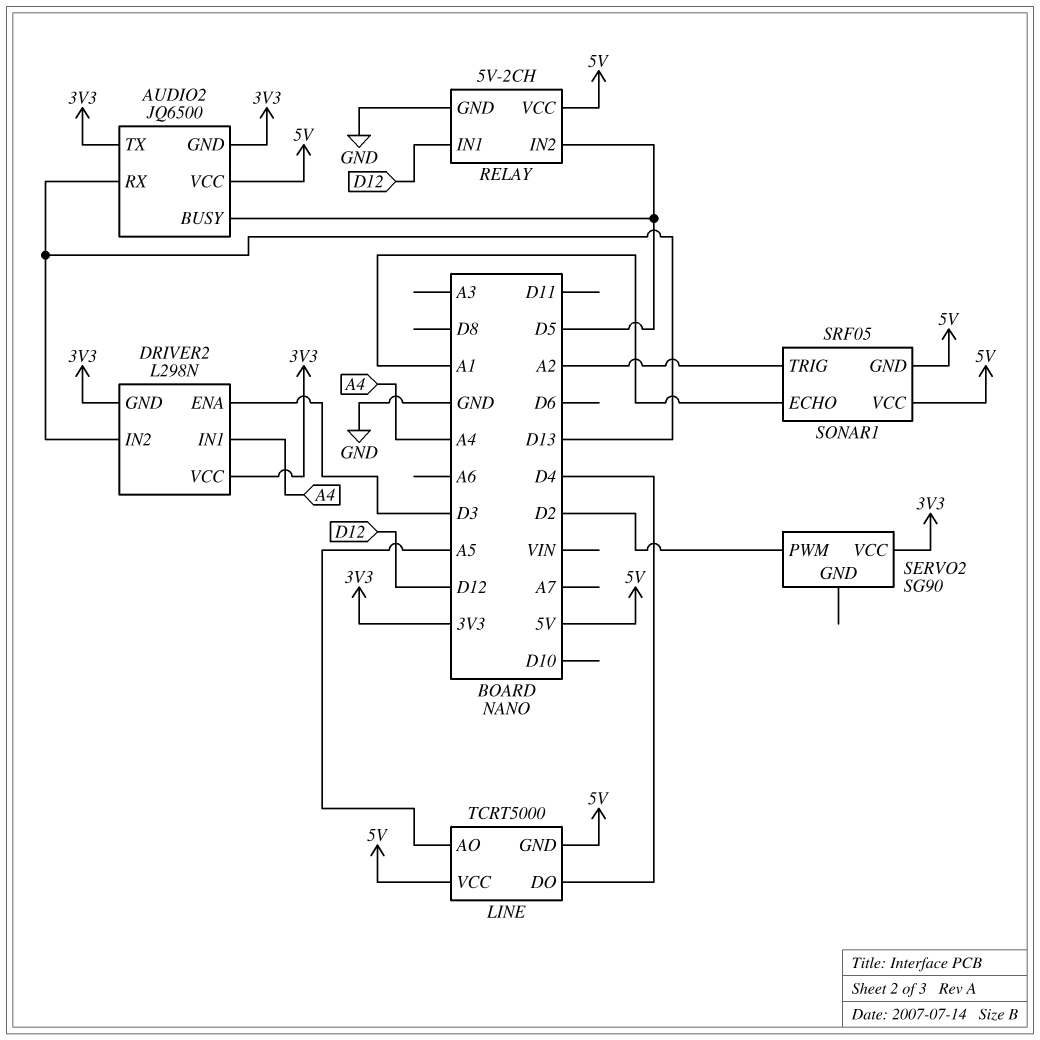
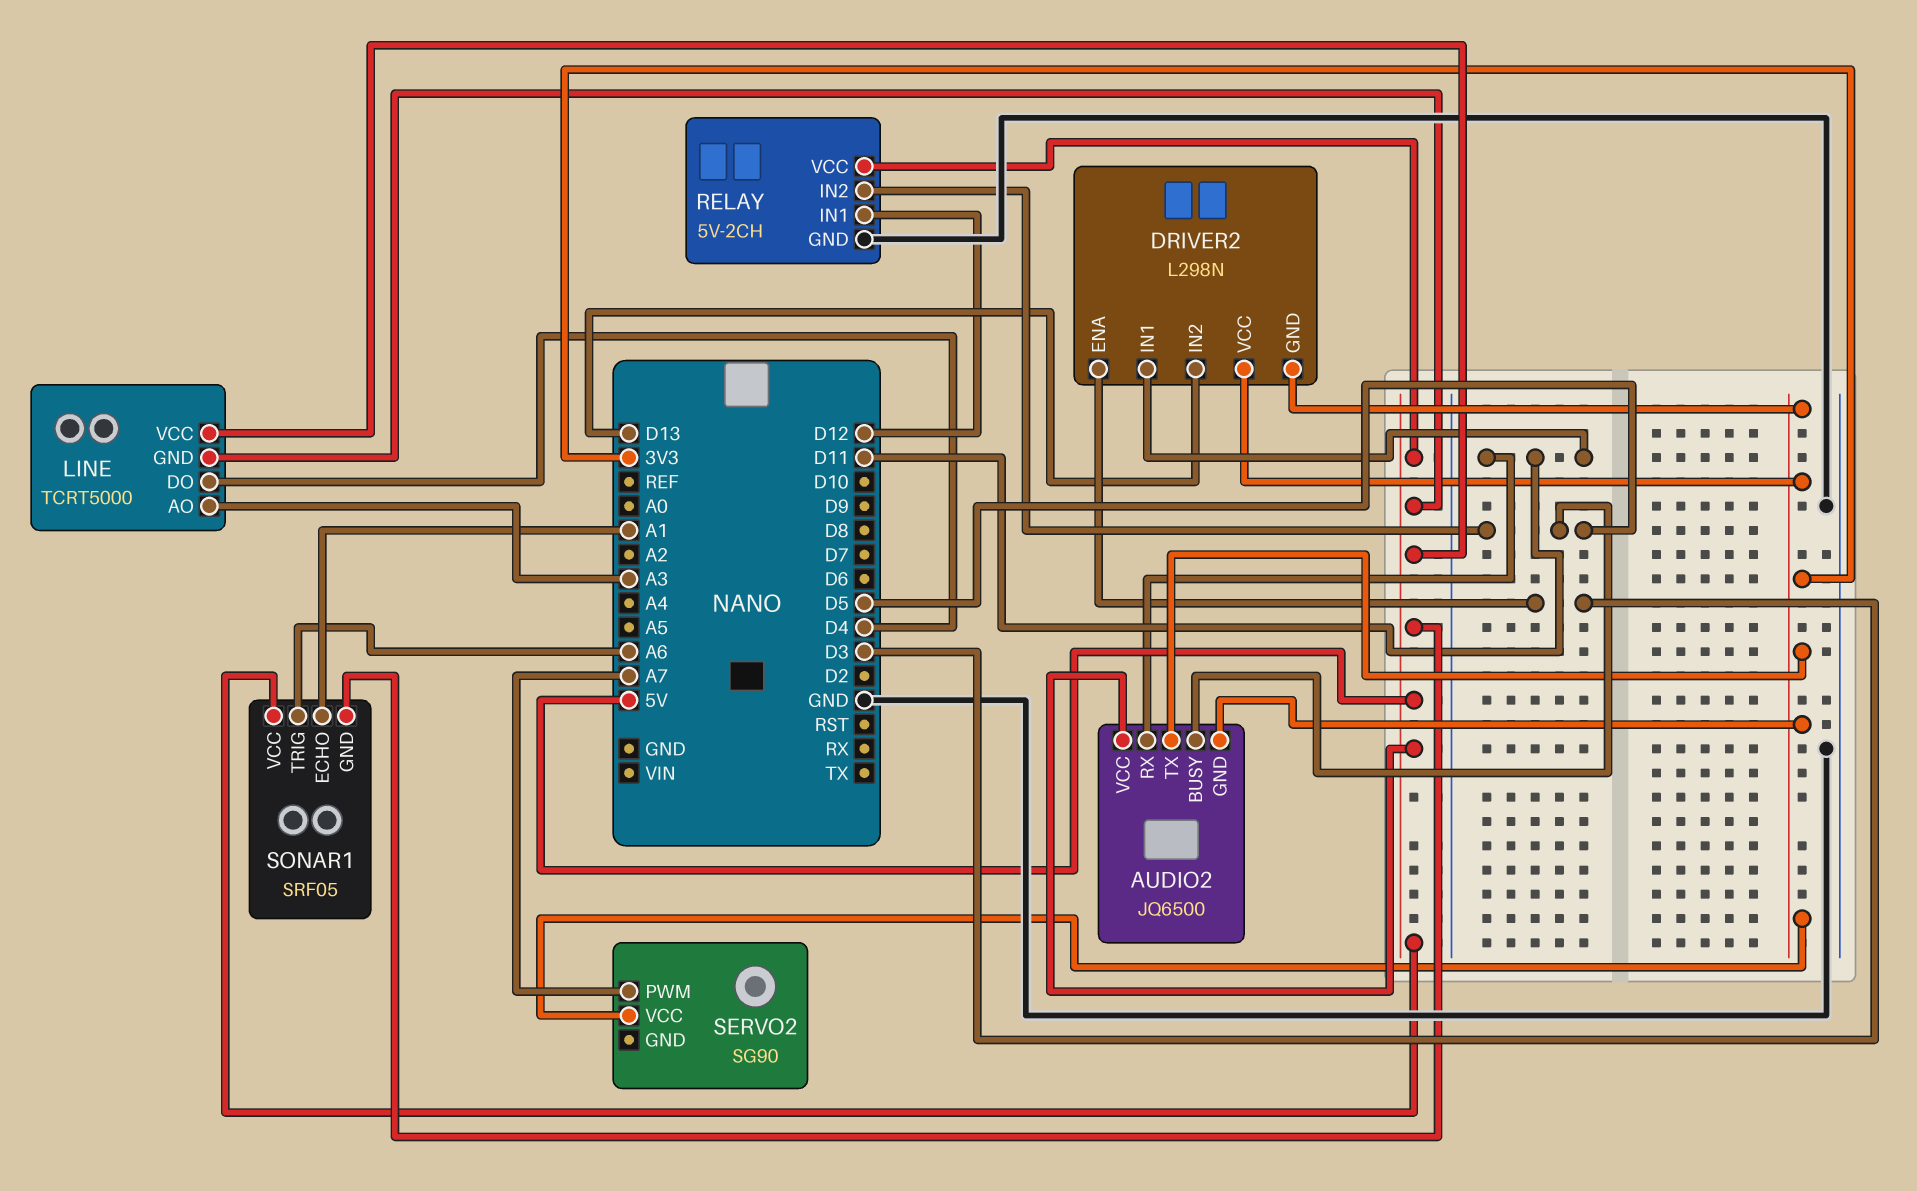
AUDIO2 pin RX: D13 -> D11
DRIVER2 pin IN1: A4 -> D11
LINE pin AO: A5 -> A3
SERVO2 pin PWM: D2 -> A7
SONAR1 pin TRIG: A2 -> A6

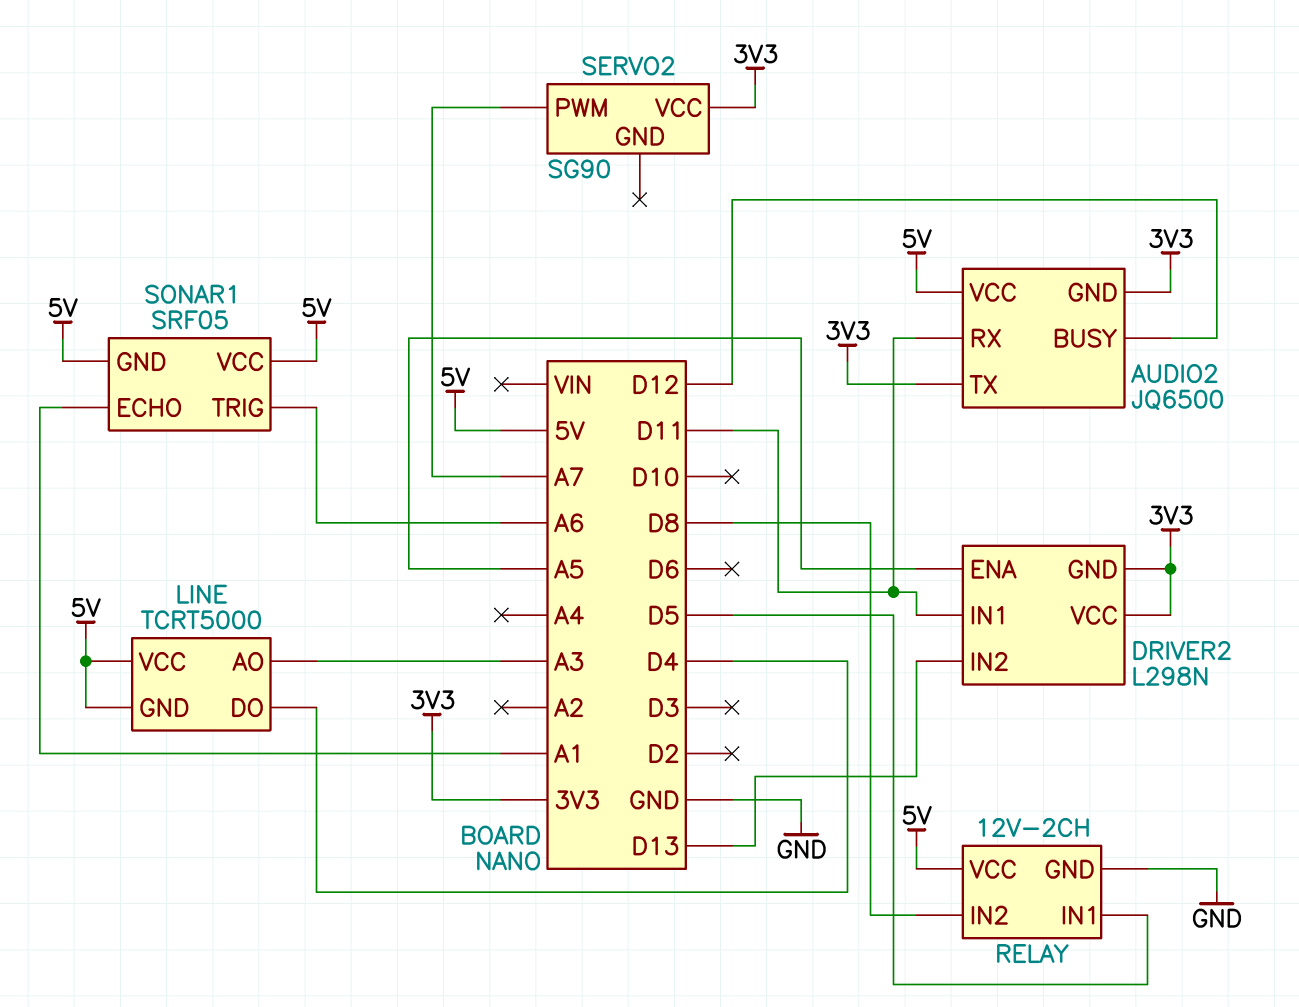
AUDIO2 pin BUSY: D5 -> D12
DRIVER2 pin ENA: D3 -> A5
RELAY: 5V-2CH -> 12V-2CH
RELAY pin IN1: D12 -> D5
RELAY pin IN2: D5 -> D8

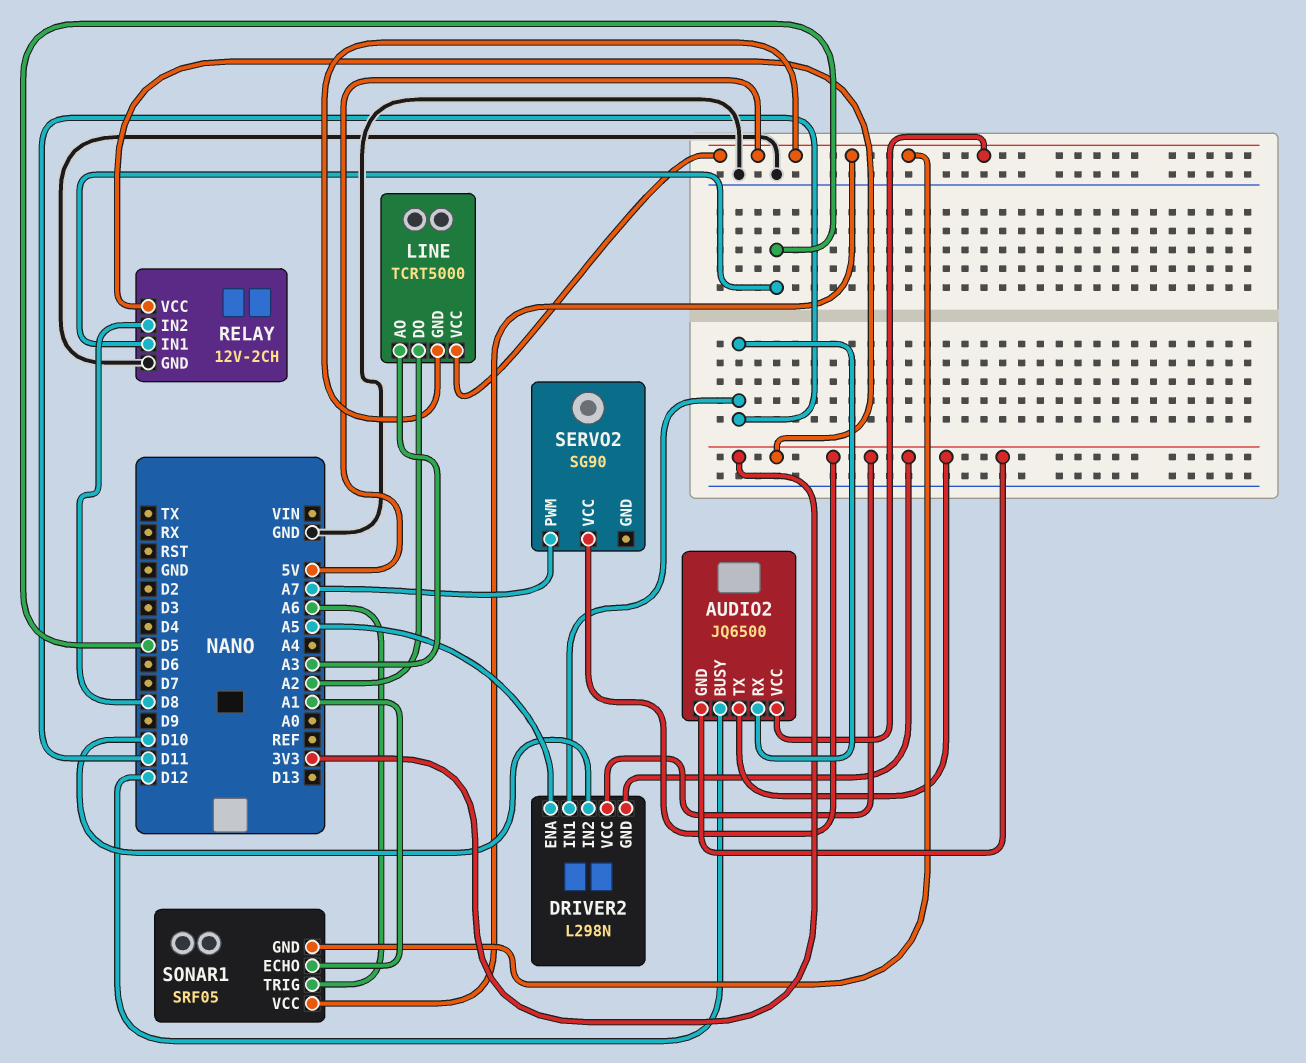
DRIVER2 pin IN2: D13 -> D10
LINE pin DO: D4 -> A2
RELAY pin VCC: 5V -> 3V3

